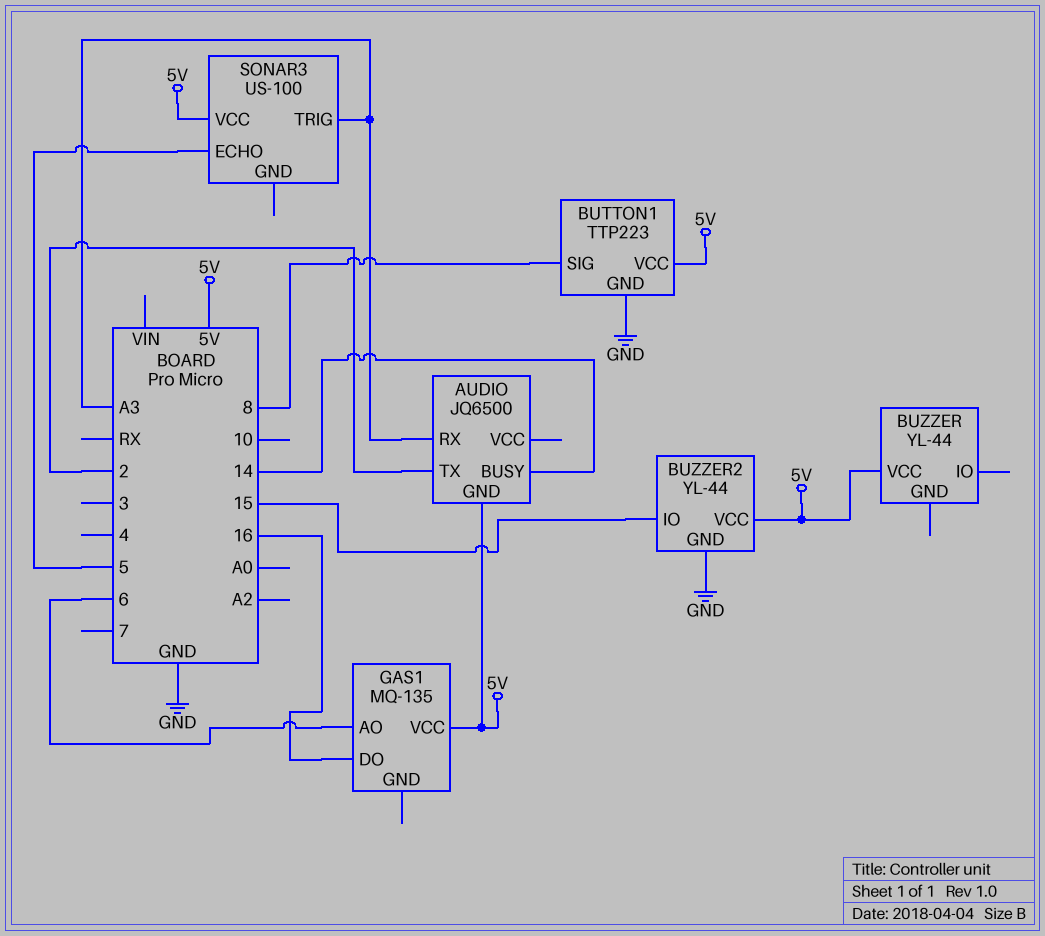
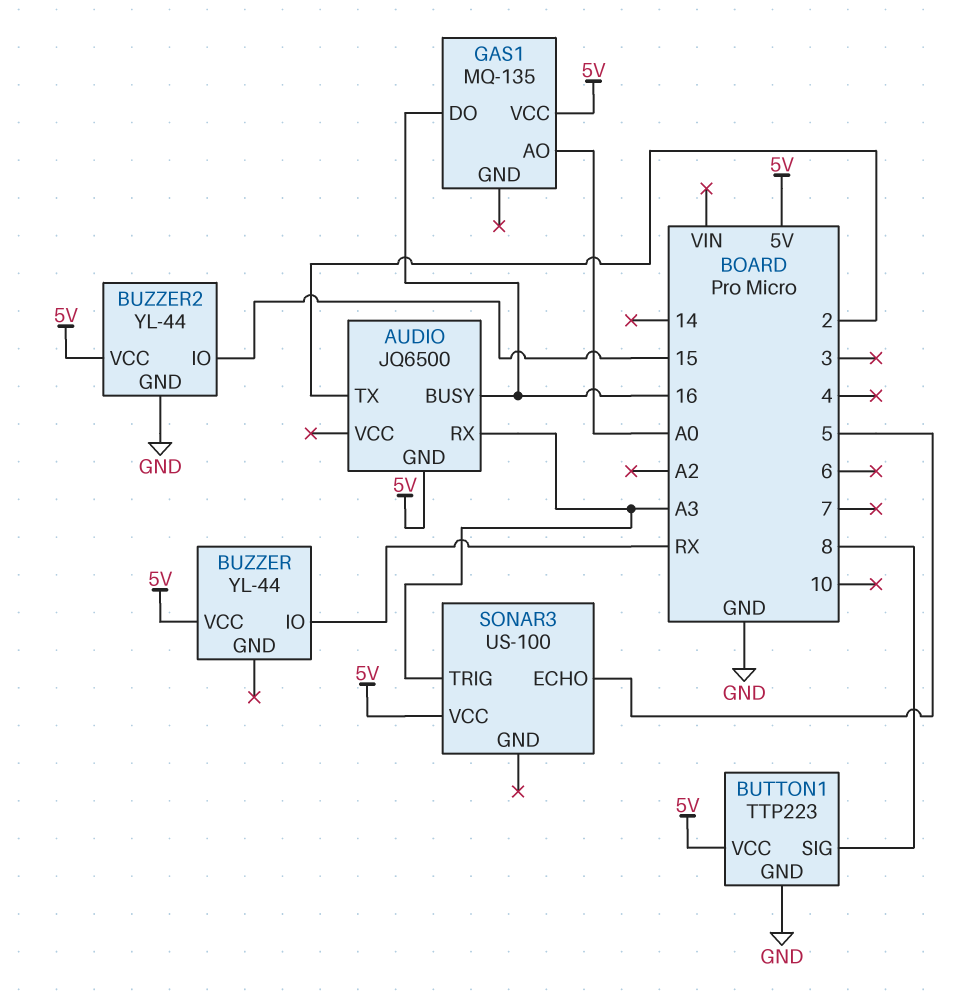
AUDIO pin BUSY: 14 -> 16
BUZZER pin IO: none -> RX
GAS1 pin AO: 6 -> A0

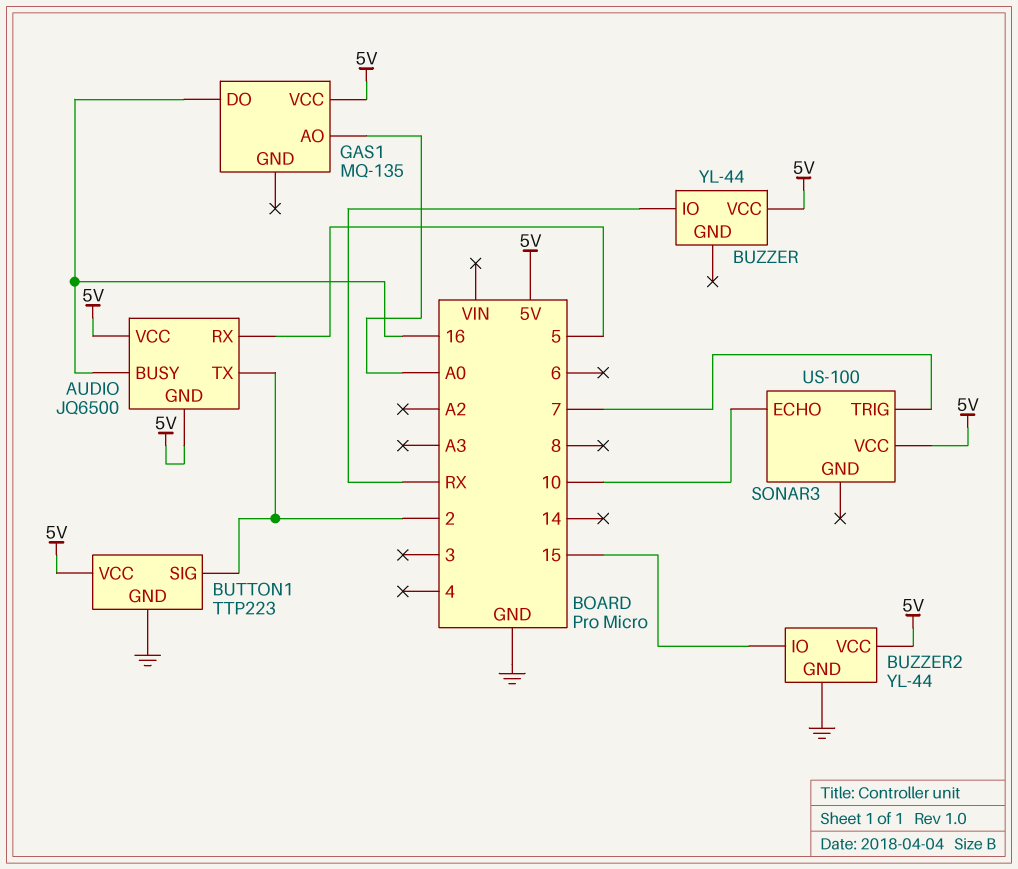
AUDIO pin RX: A3 -> 5
AUDIO pin VCC: none -> 5V
BUTTON1 pin SIG: 8 -> 2
SONAR3 pin ECHO: 5 -> 10
SONAR3 pin TRIG: A3 -> 7

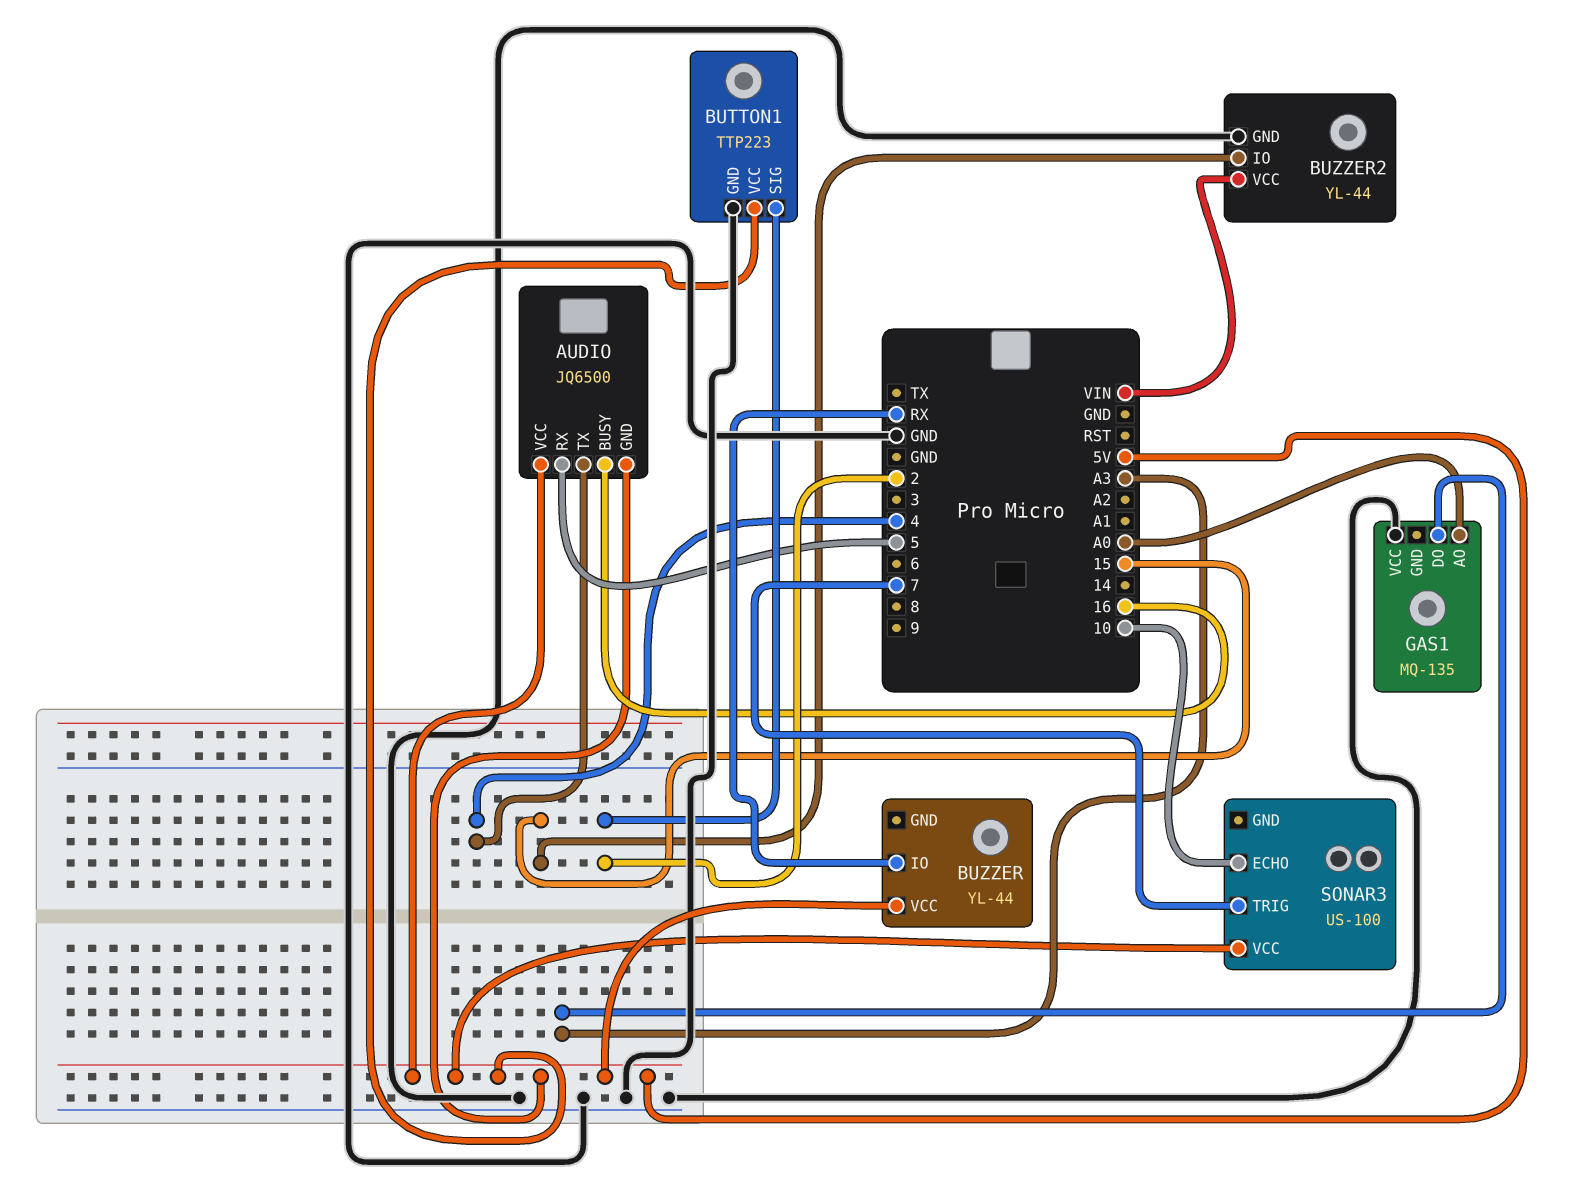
AUDIO pin TX: 2 -> 4
BUZZER2 pin VCC: 5V -> VIN
GAS1 pin DO: 16 -> A3
GAS1 pin VCC: 5V -> GND

